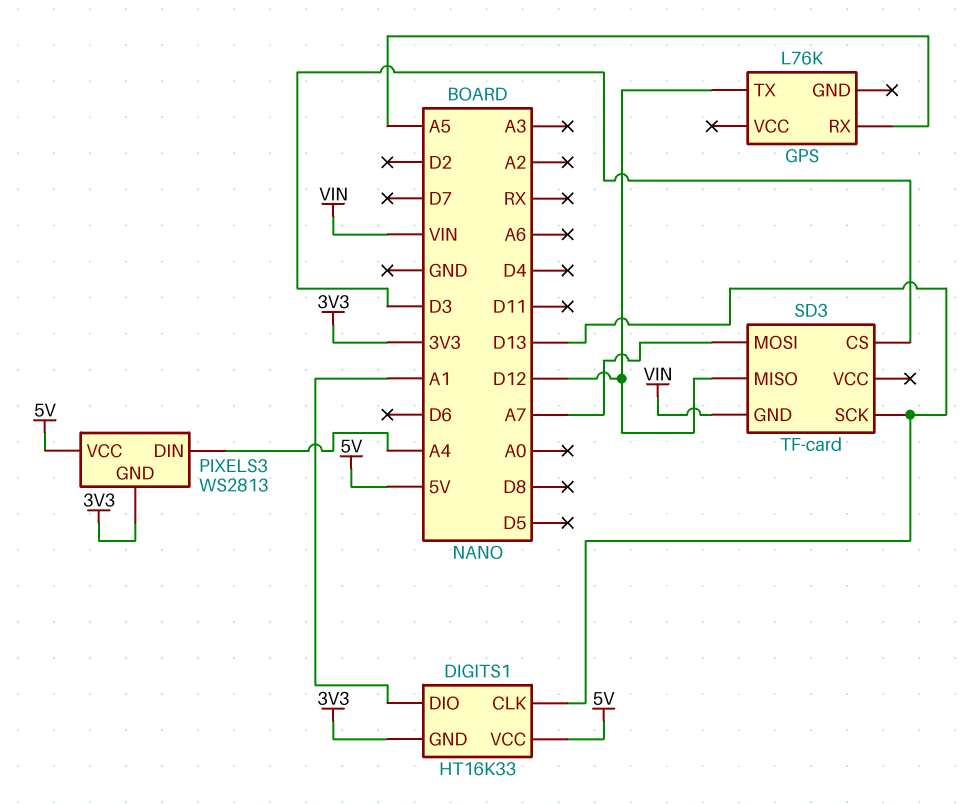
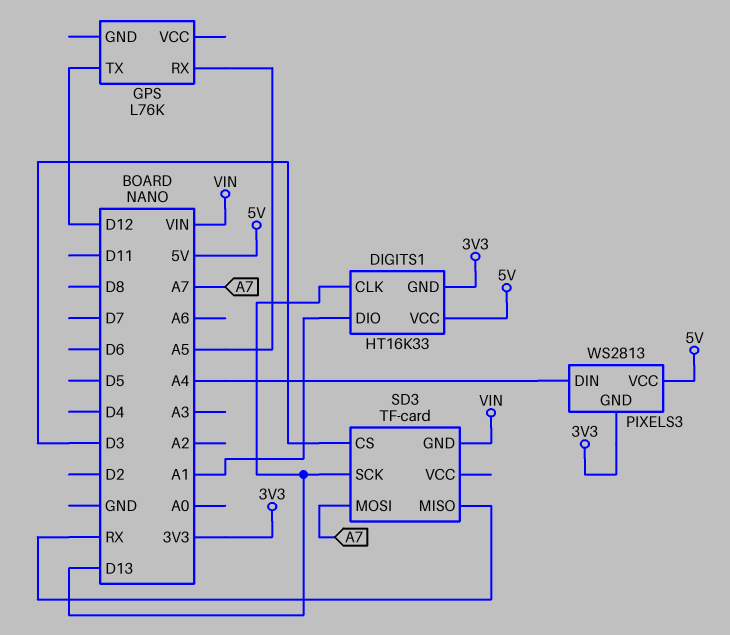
SD3 pin MISO: D12 -> RX

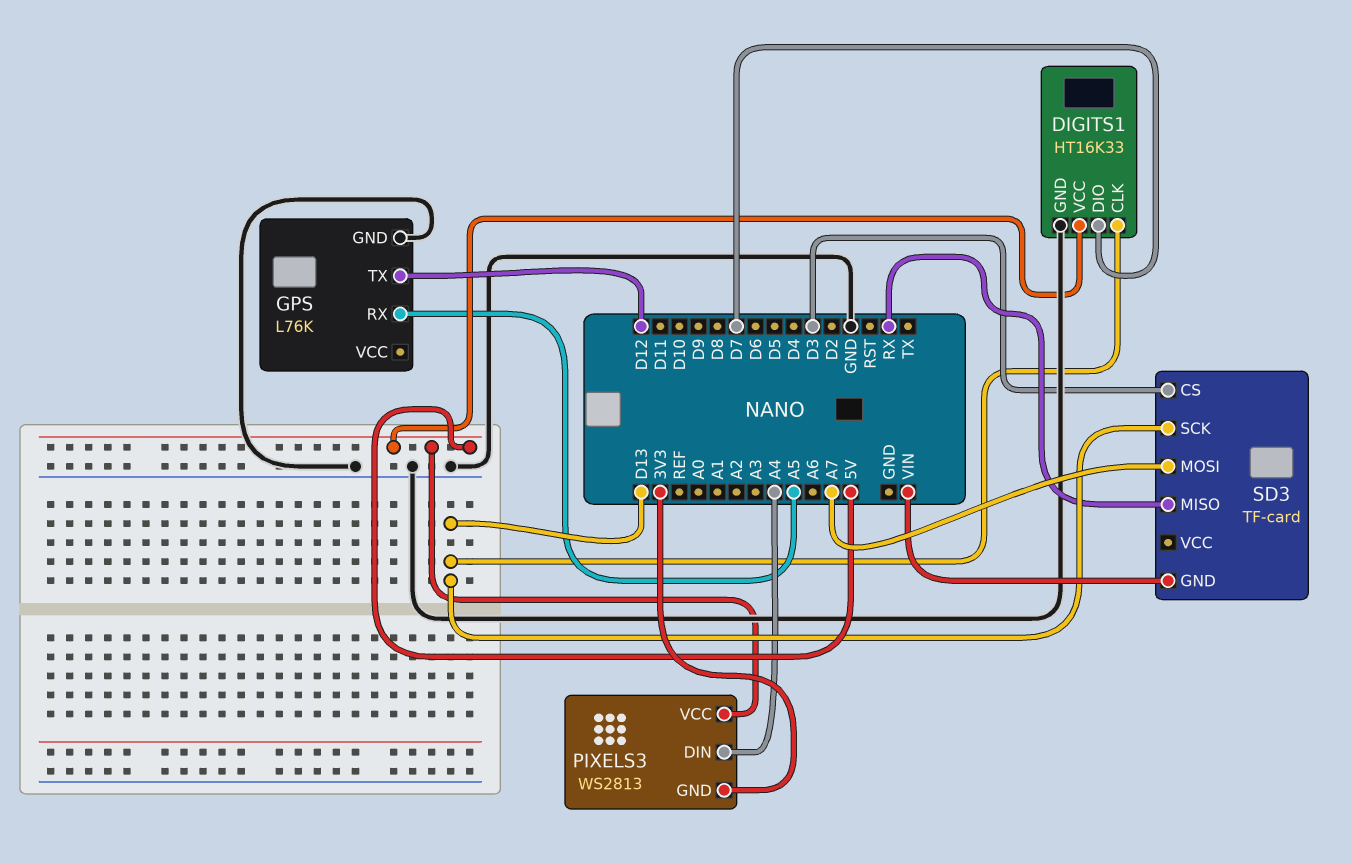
DIGITS1 pin DIO: A1 -> D7
DIGITS1 pin GND: 3V3 -> GND
GPS pin GND: none -> GND

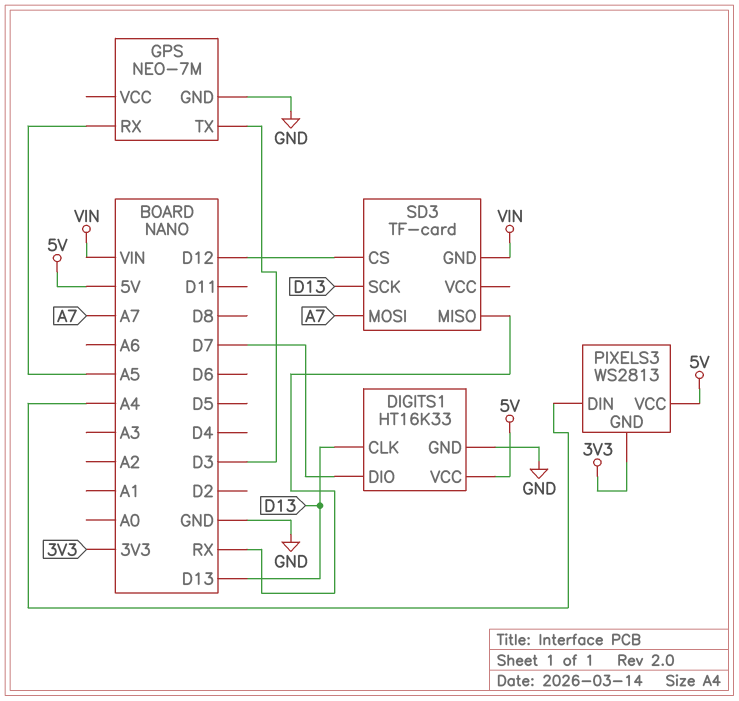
GPS: L76K -> NEO-7M
GPS pin TX: D12 -> D3
SD3 pin CS: D3 -> D12

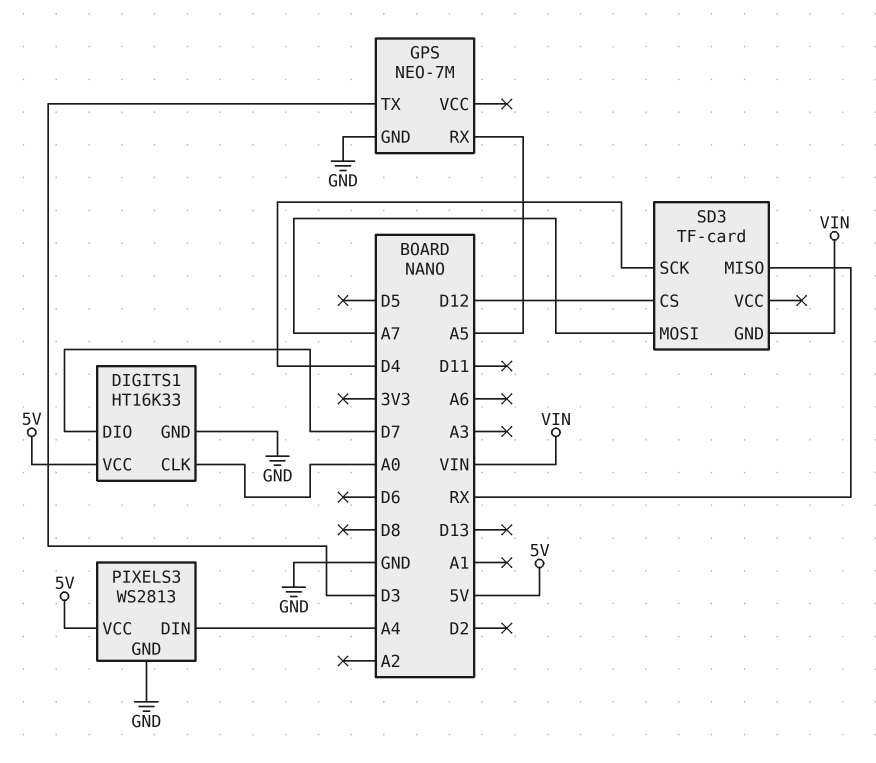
DIGITS1 pin CLK: D13 -> A0
PIXELS3 pin GND: 3V3 -> GND
SD3 pin SCK: D13 -> D4

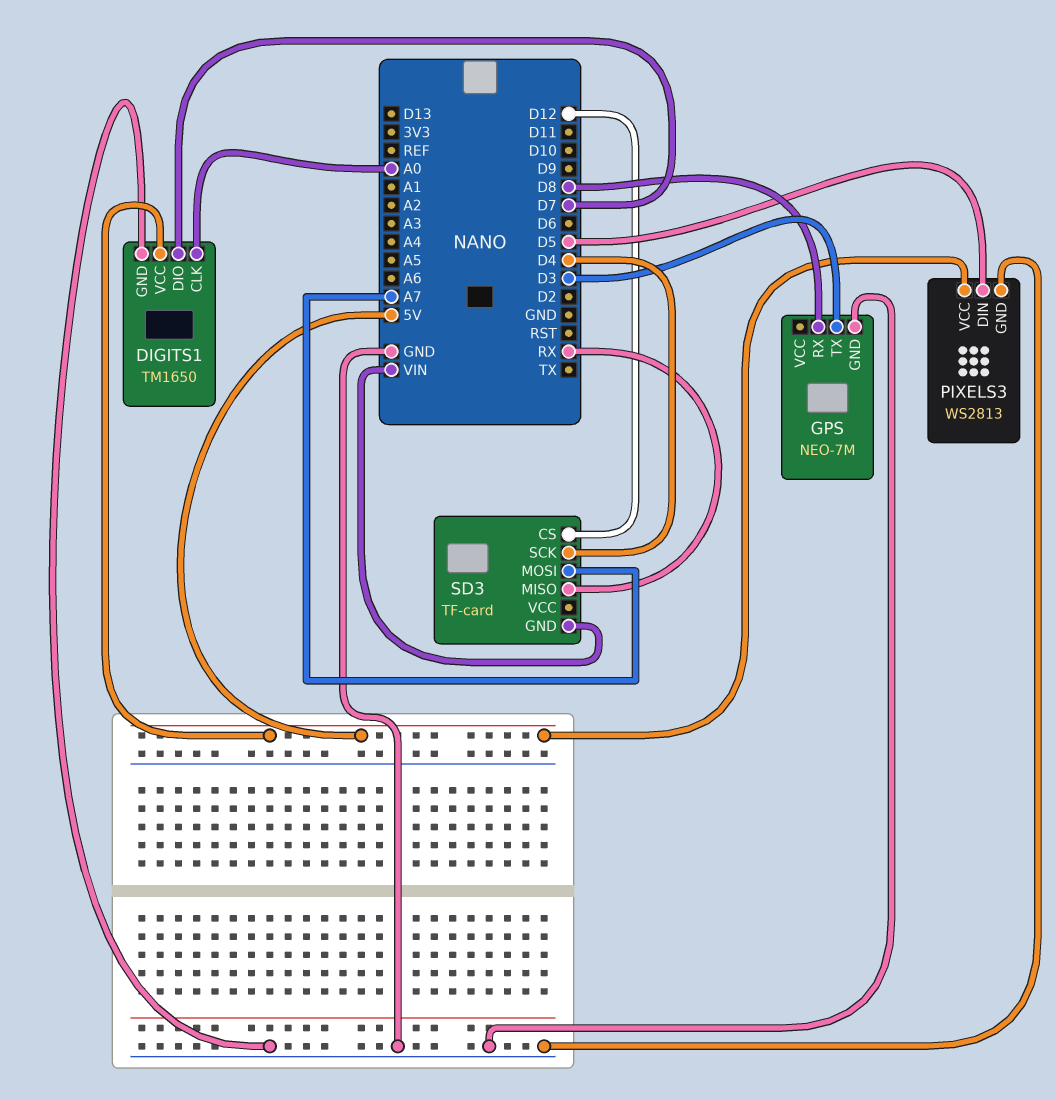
DIGITS1: HT16K33 -> TM1650
GPS pin RX: A5 -> D8
PIXELS3 pin DIN: A4 -> D5

